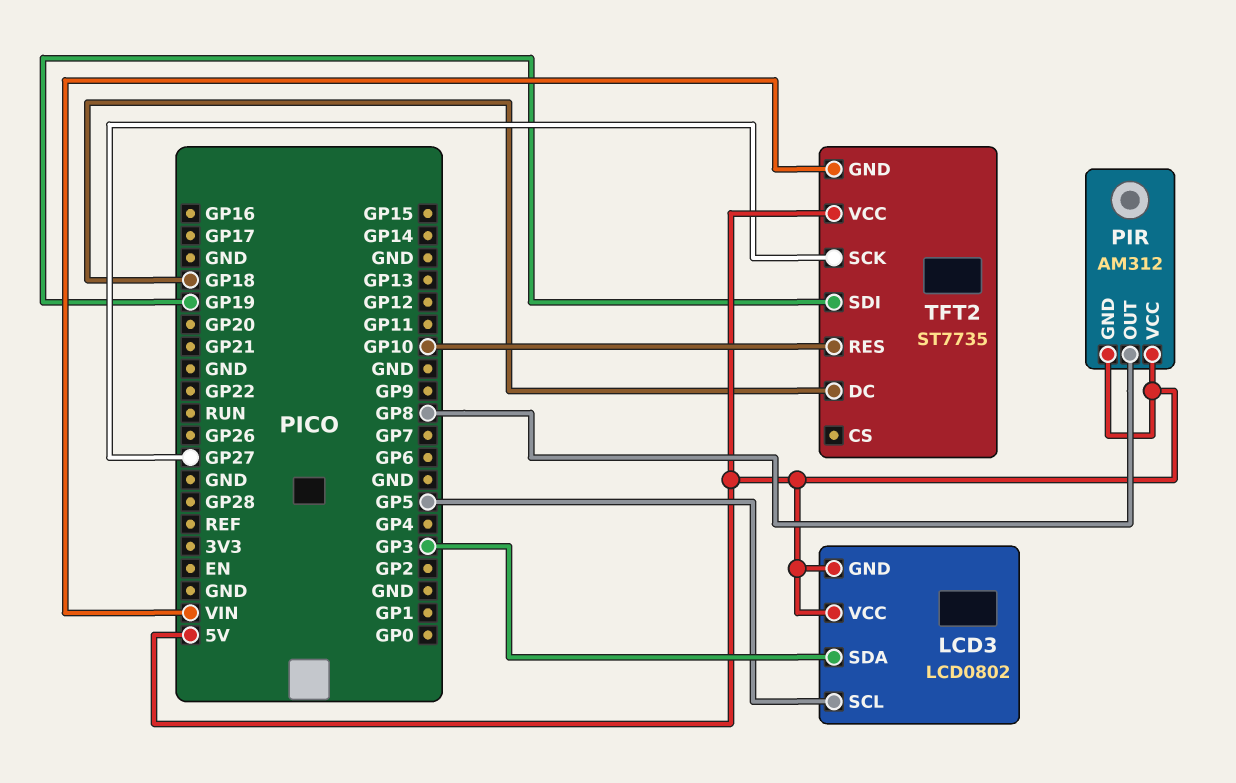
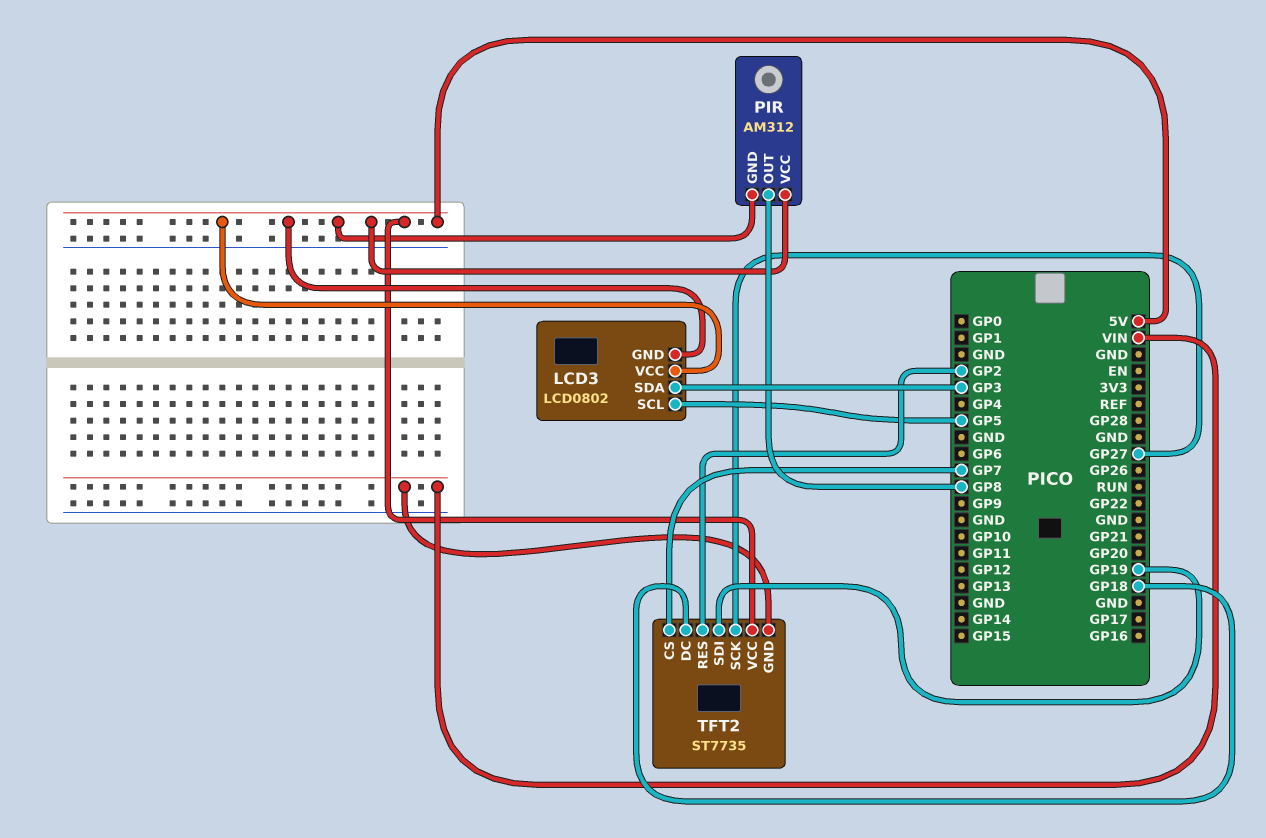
TFT2 pin CS: none -> GP7
TFT2 pin RES: GP10 -> GP2

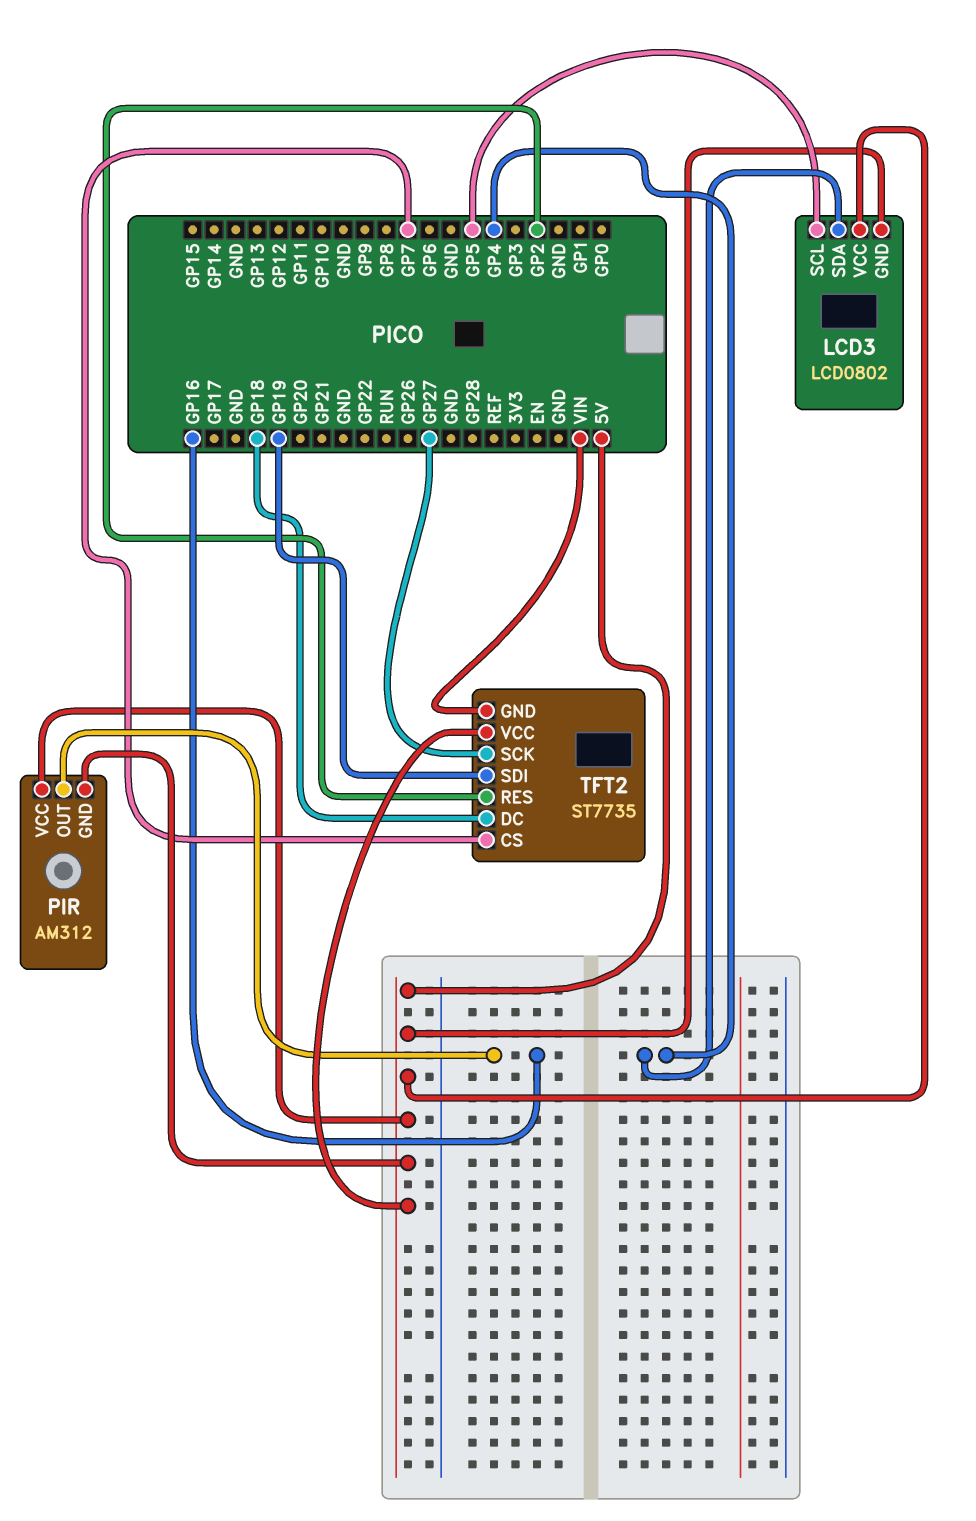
LCD3 pin SDA: GP3 -> GP4
PIR pin OUT: GP8 -> GP16

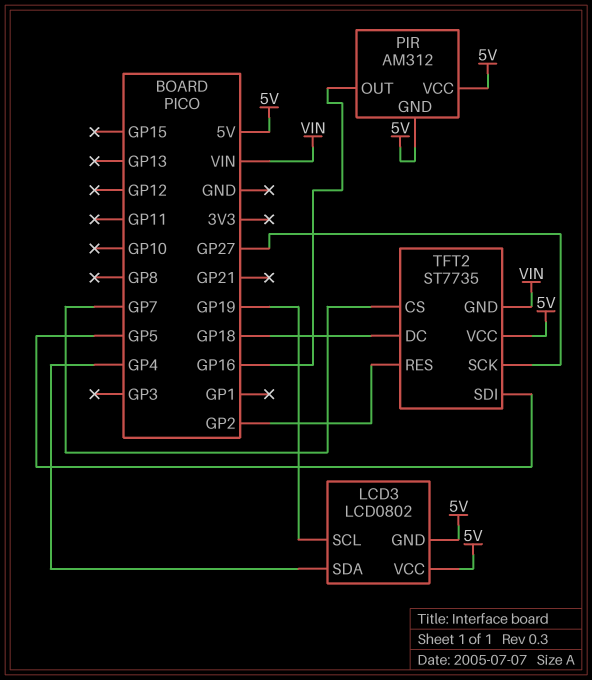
LCD3 pin SCL: GP5 -> GP19
TFT2 pin SDI: GP19 -> GP5

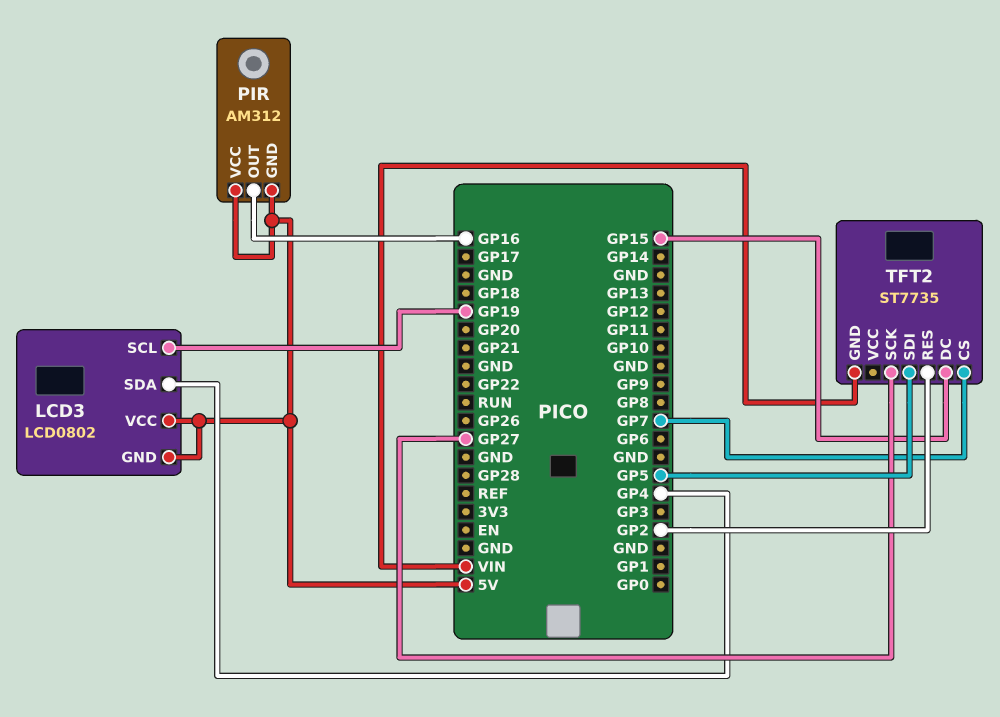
TFT2 pin DC: GP18 -> GP15
TFT2 pin VCC: 5V -> none

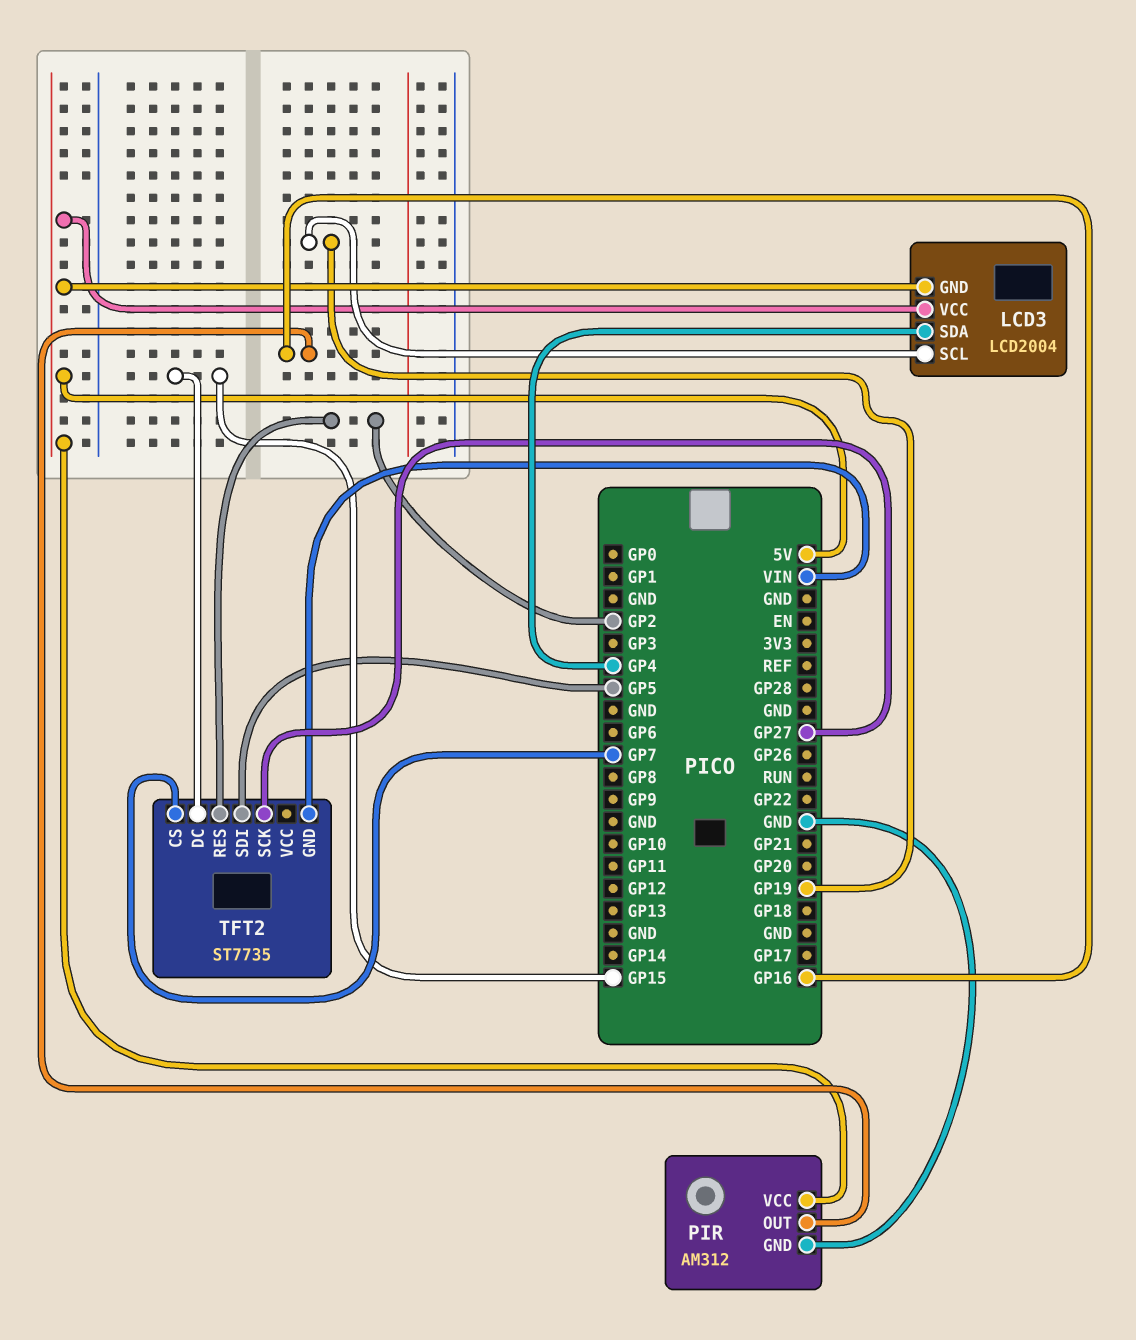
LCD3: LCD0802 -> LCD2004
PIR pin GND: 5V -> GND

